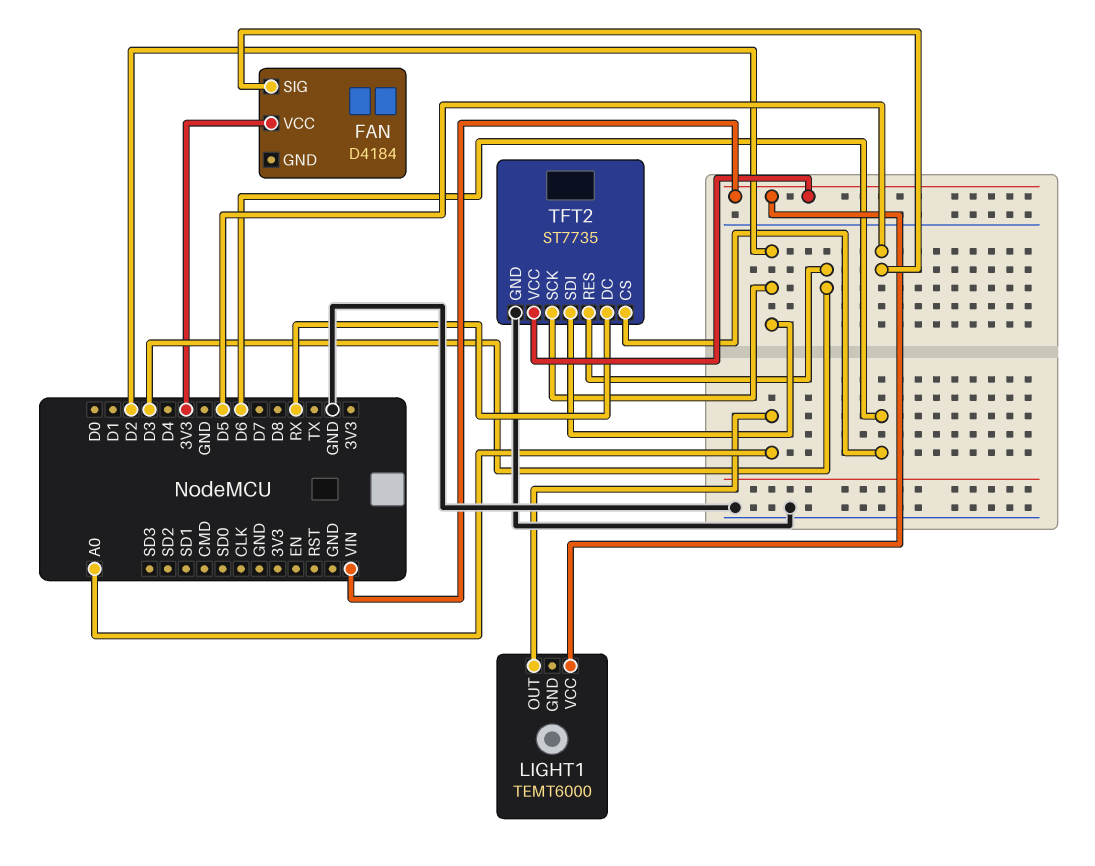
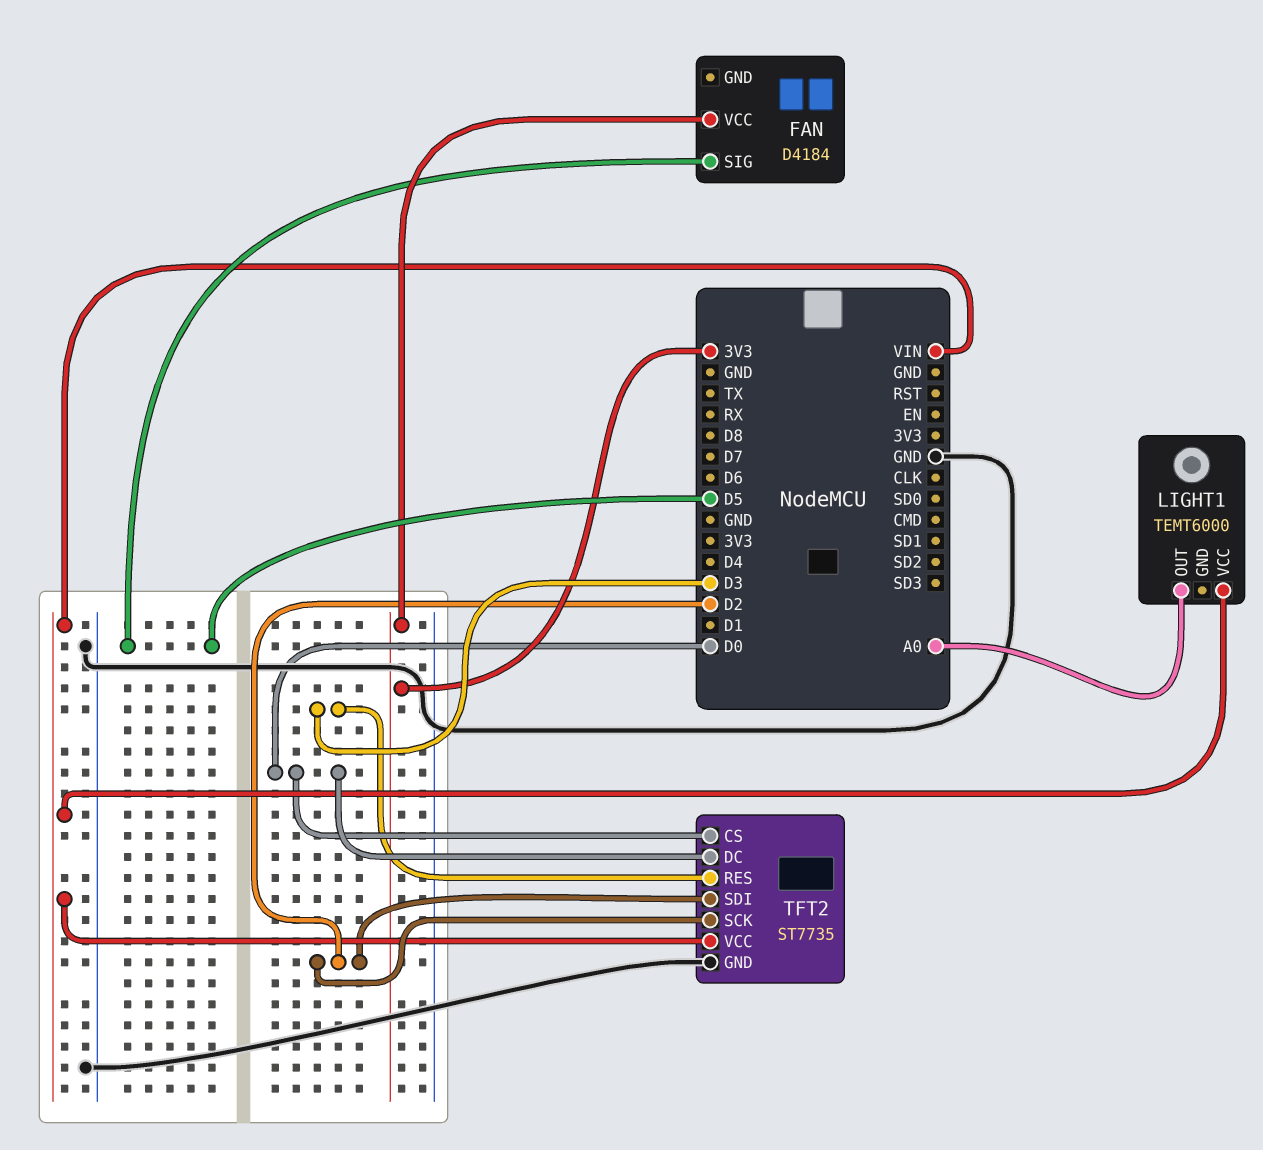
TFT2 pin CS: D6 -> D0
TFT2 pin DC: RX -> D0

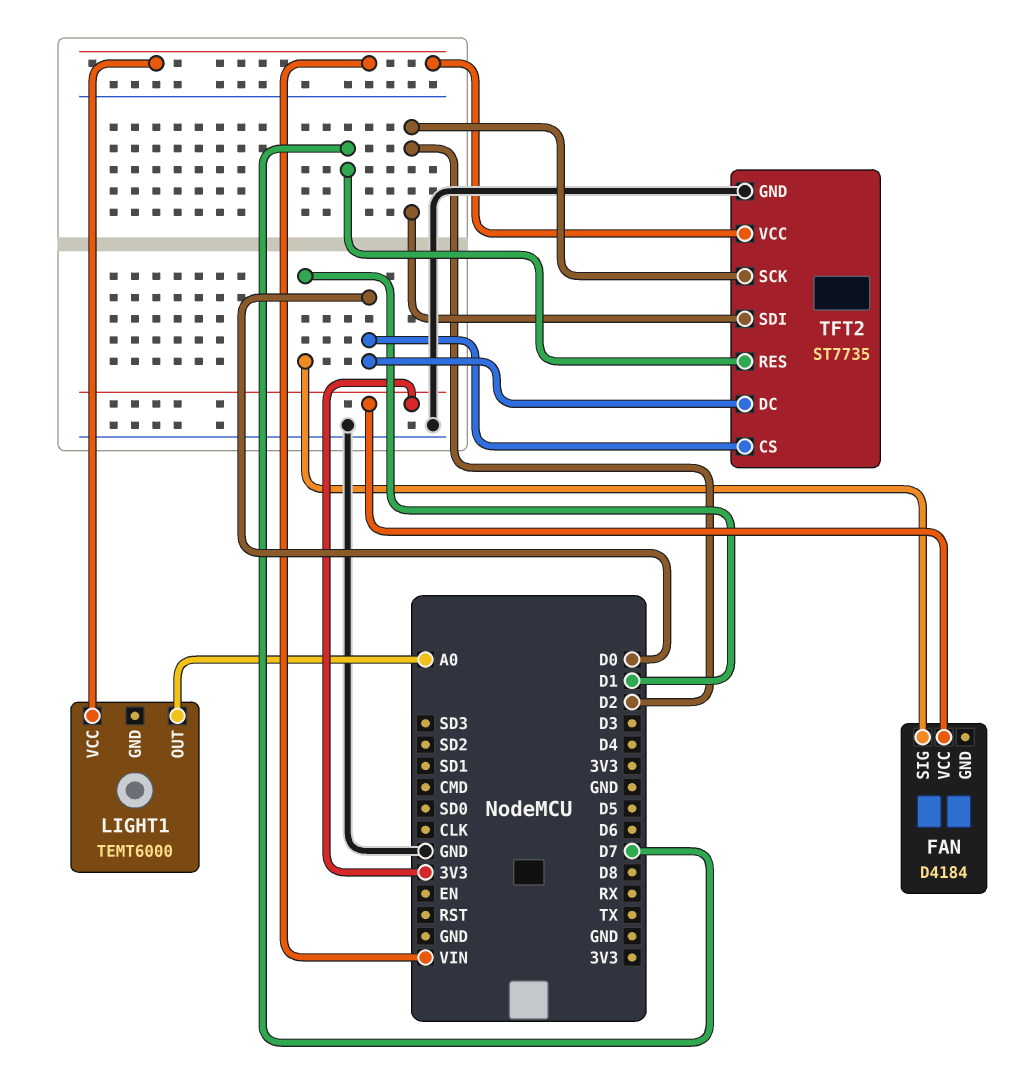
FAN pin SIG: D5 -> D1
TFT2 pin RES: D3 -> D7

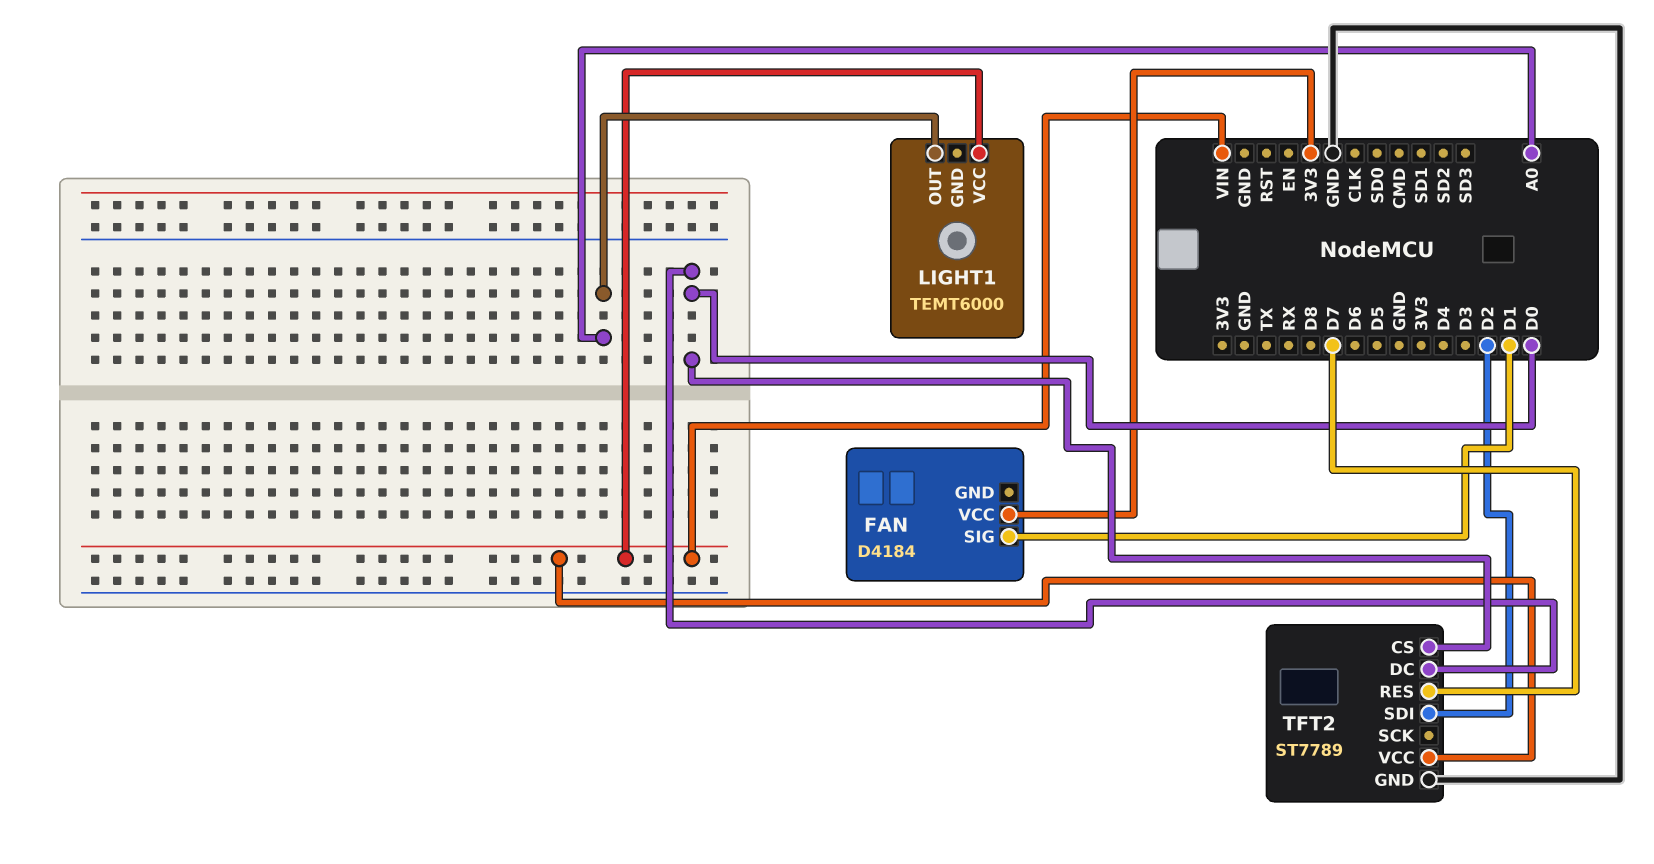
TFT2: ST7735 -> ST7789
TFT2 pin SCK: D2 -> none

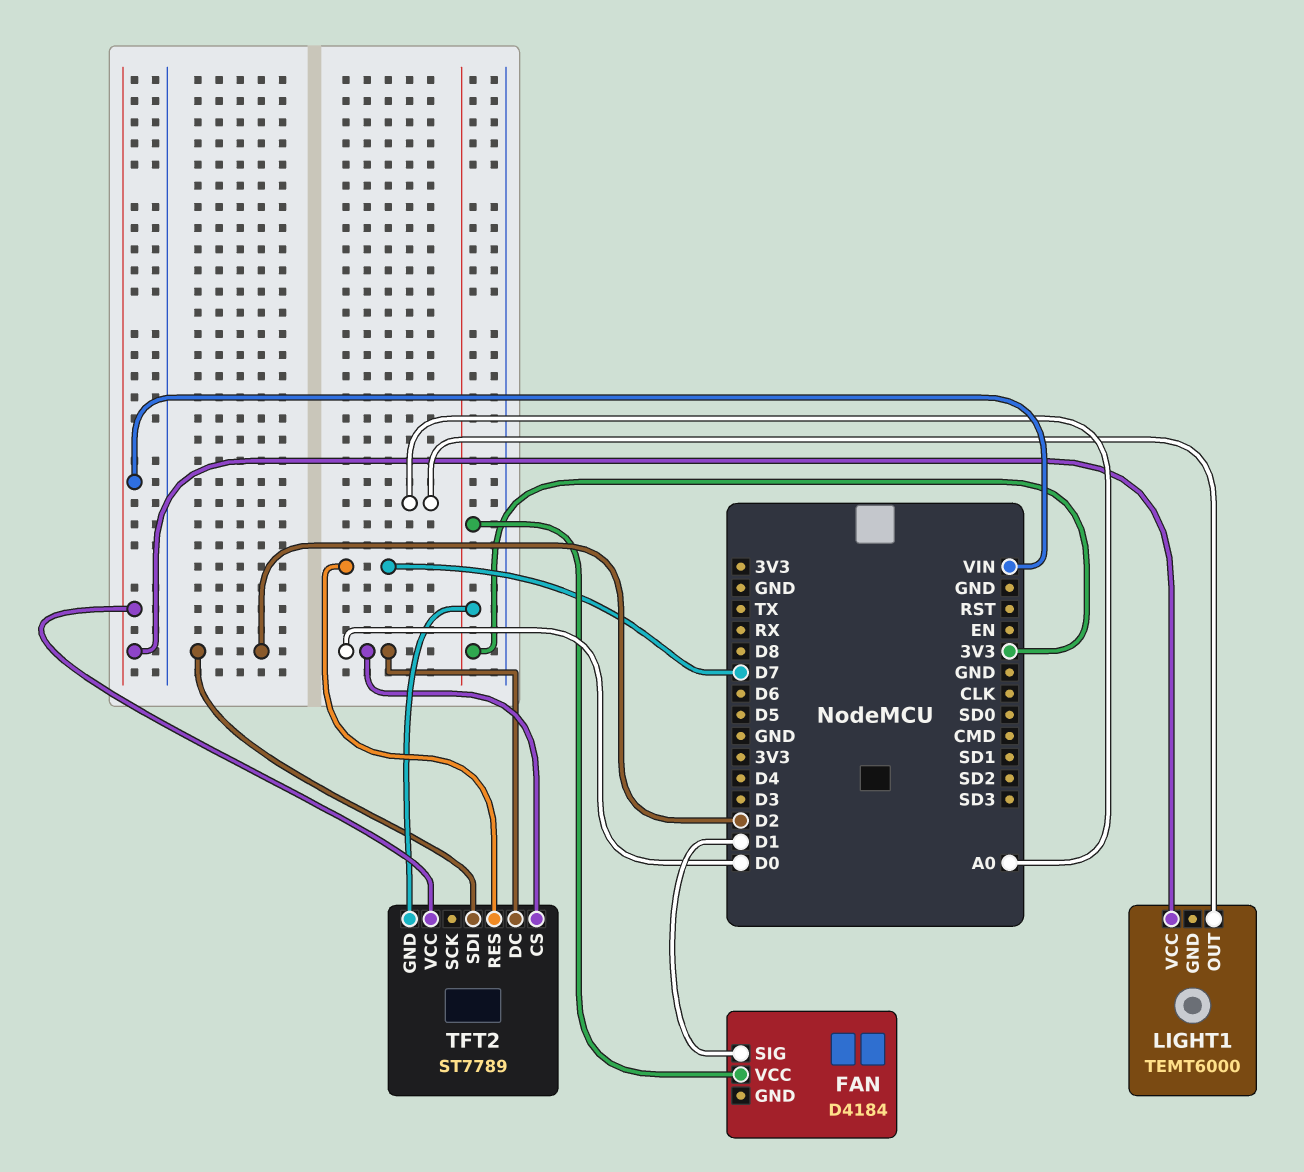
TFT2 pin GND: GND -> 3V3

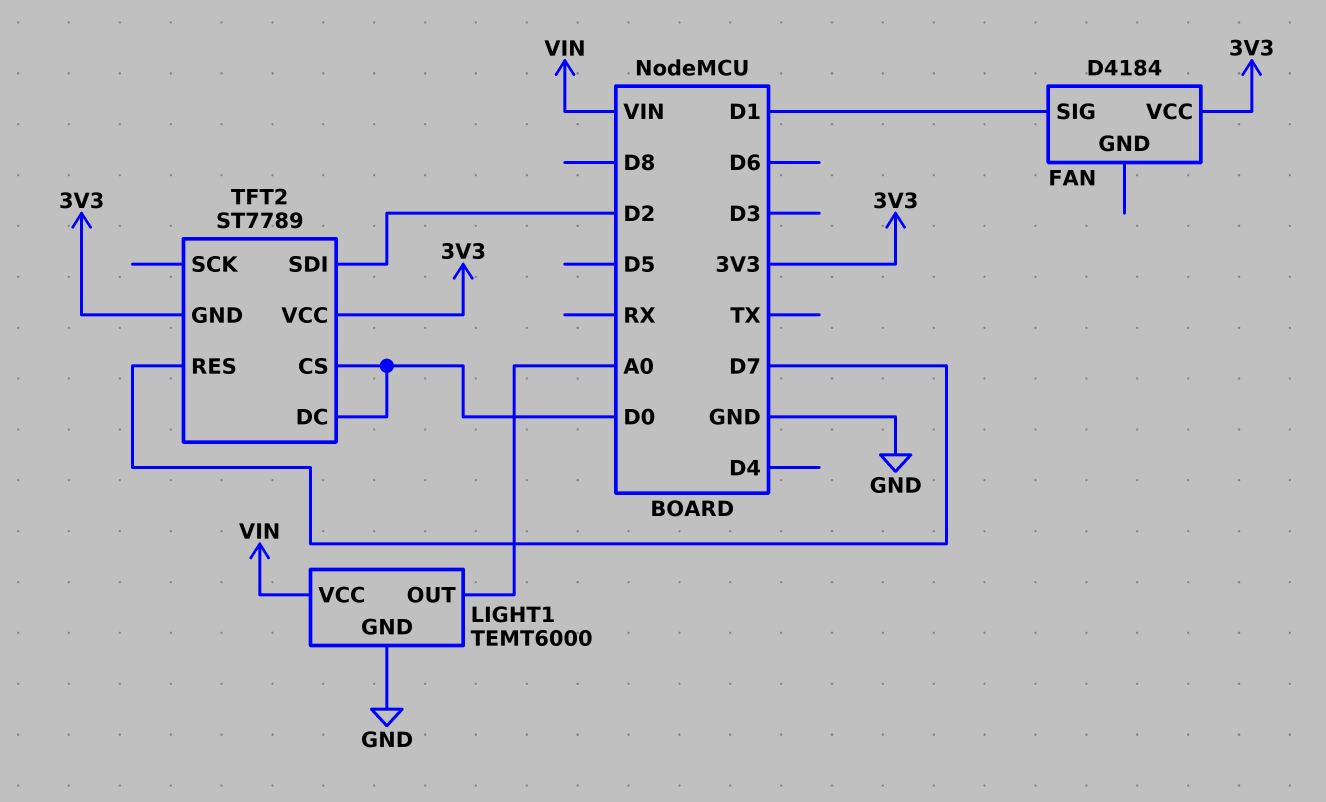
LIGHT1 pin GND: none -> GND
TFT2 pin VCC: VIN -> 3V3

